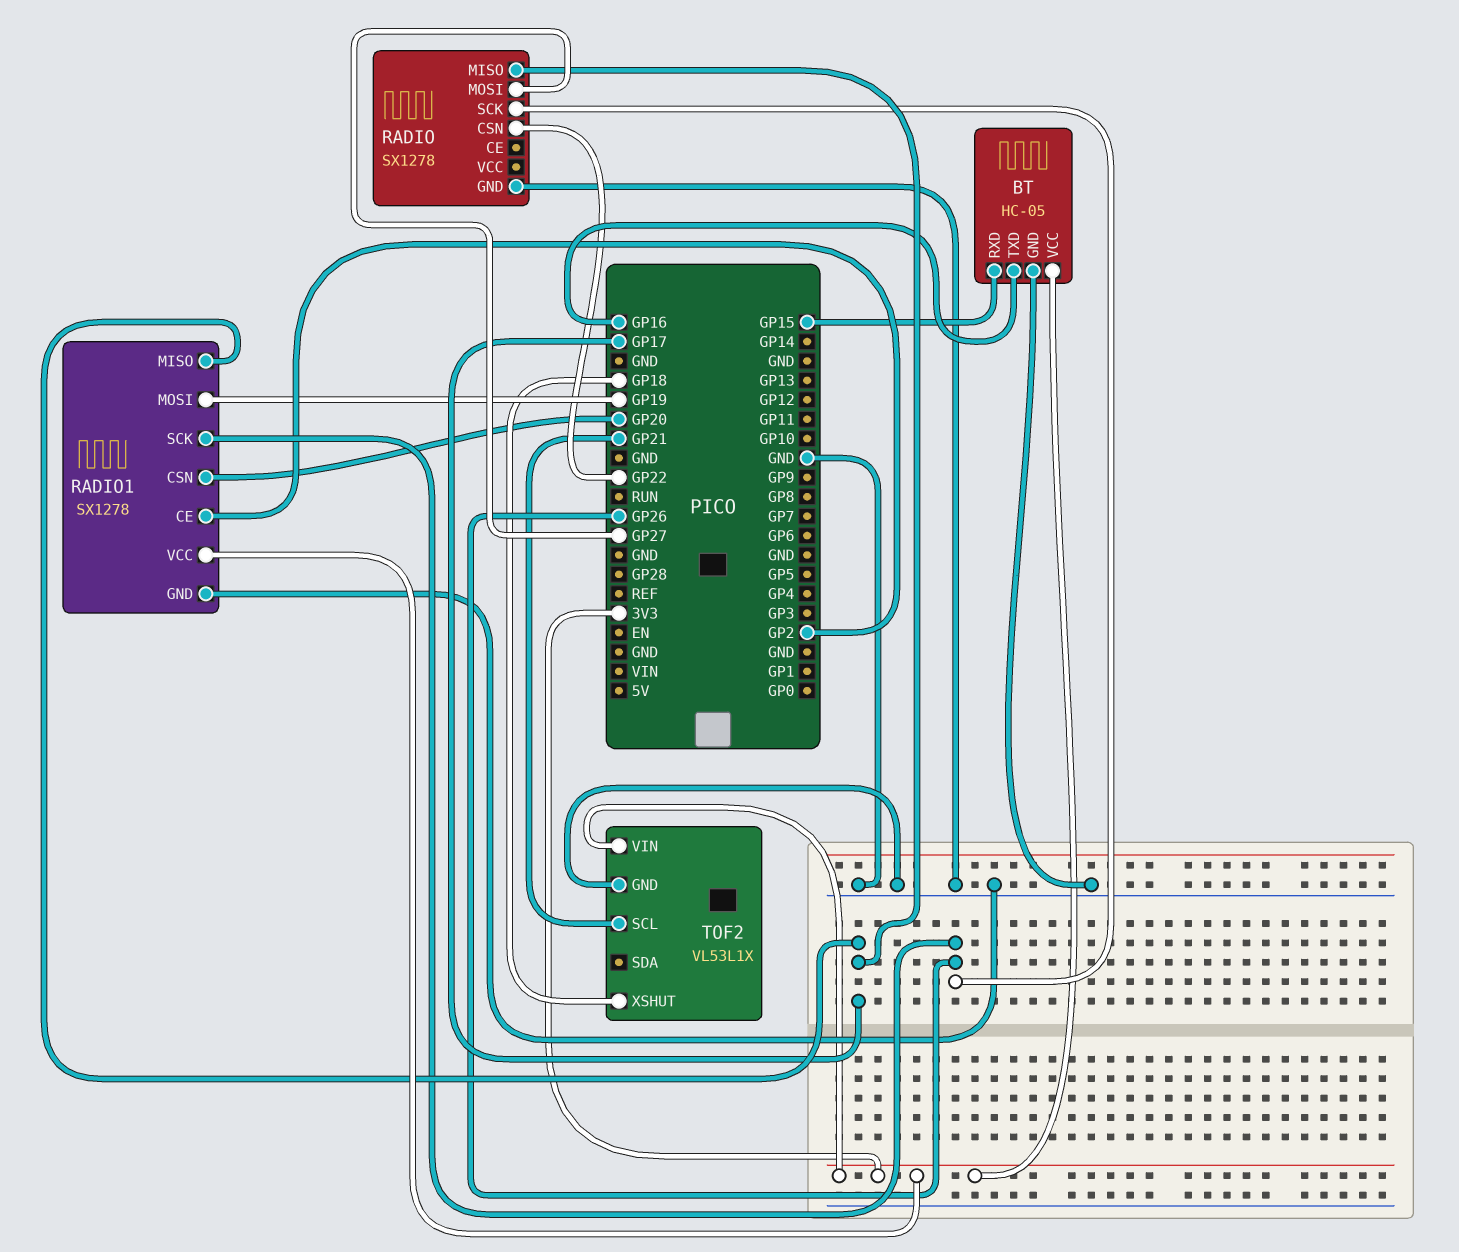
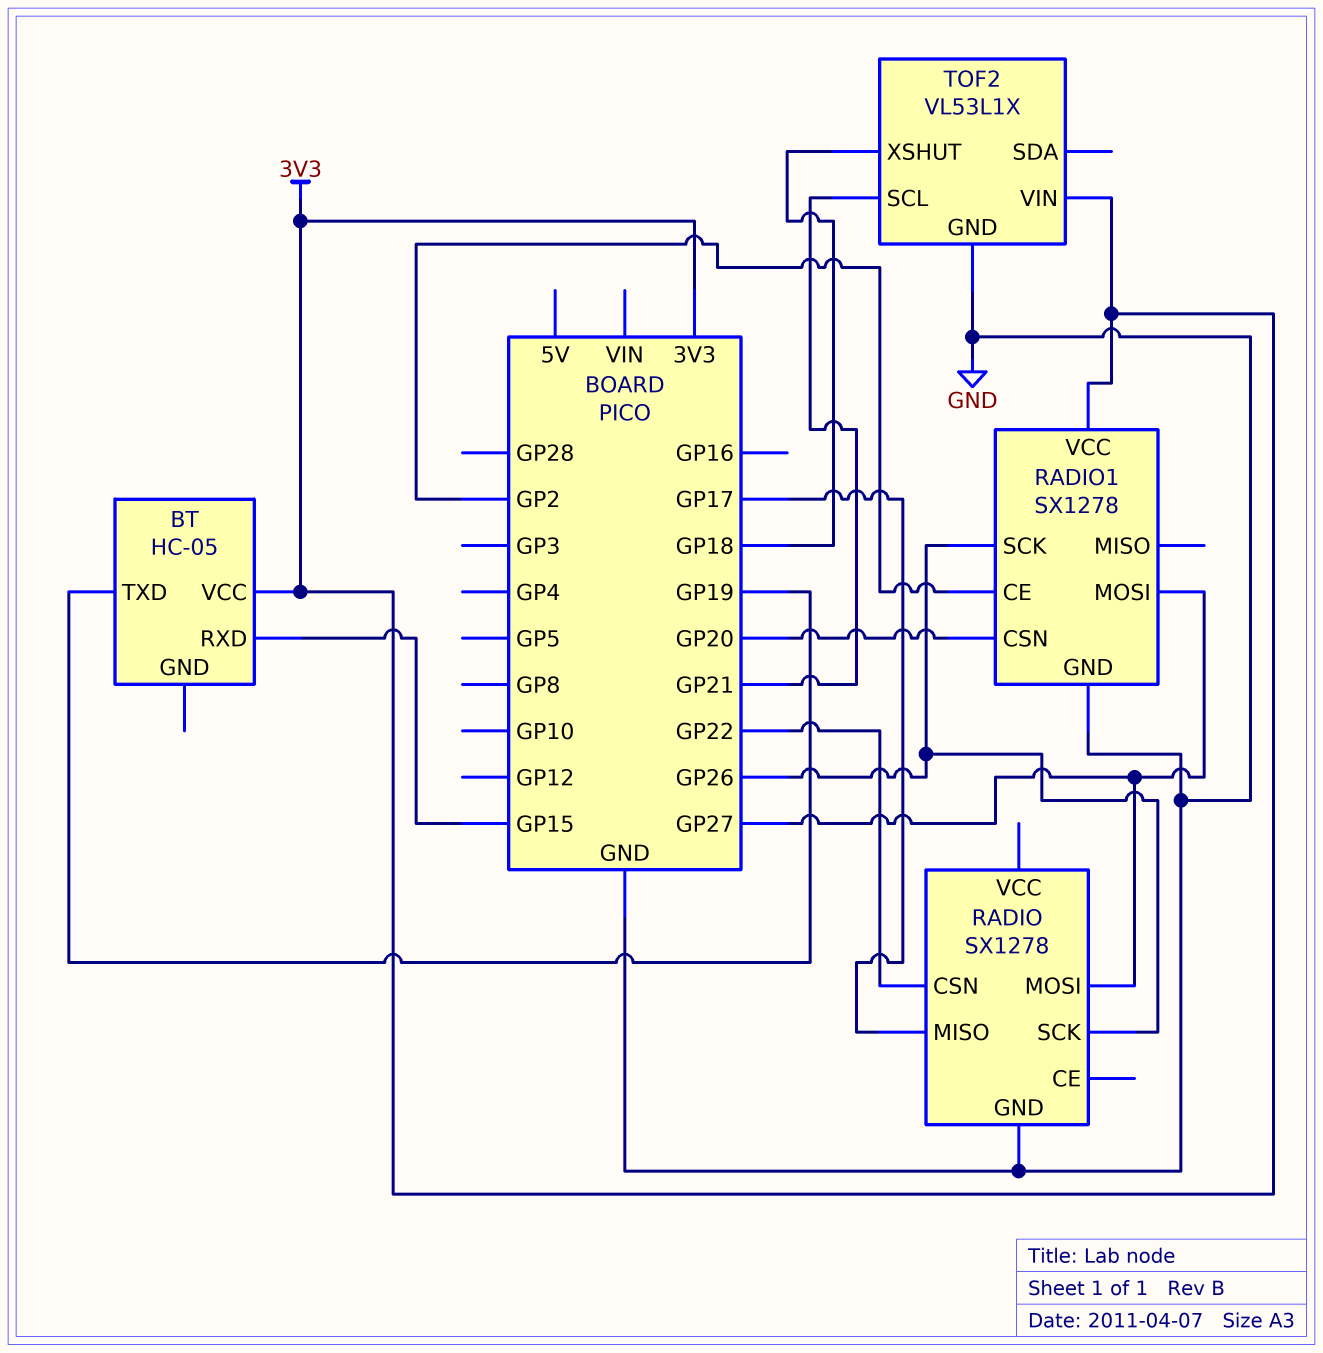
BT pin GND: GND -> none
BT pin TXD: GP16 -> GP19
RADIO1 pin MISO: GP17 -> none
RADIO1 pin MOSI: GP19 -> GP27

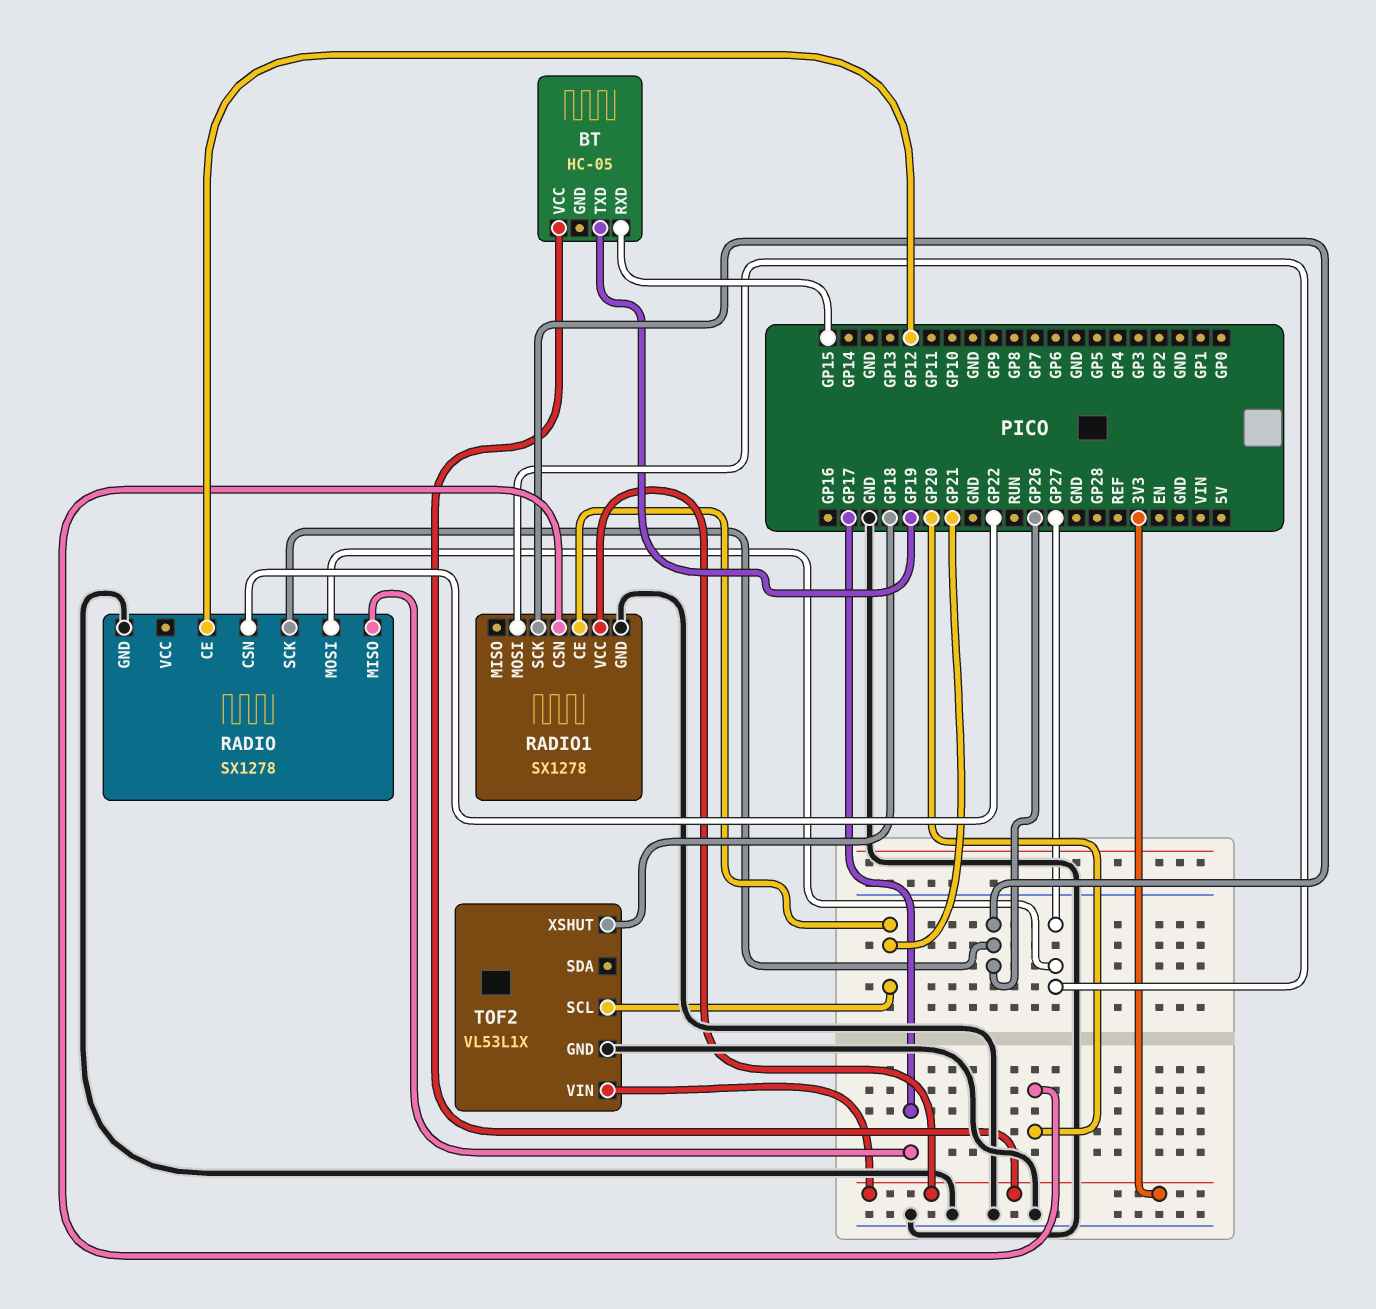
RADIO pin CE: none -> GP12
RADIO1 pin CE: GP2 -> GP21

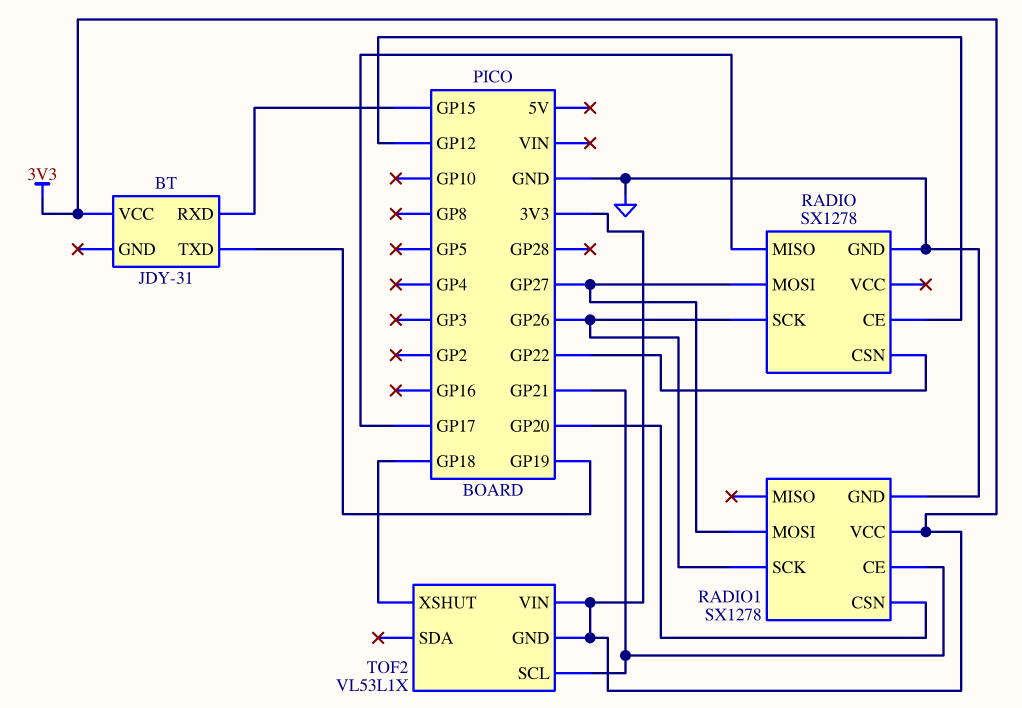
BT: HC-05 -> JDY-31
TOF2 pin GND: GND -> 3V3

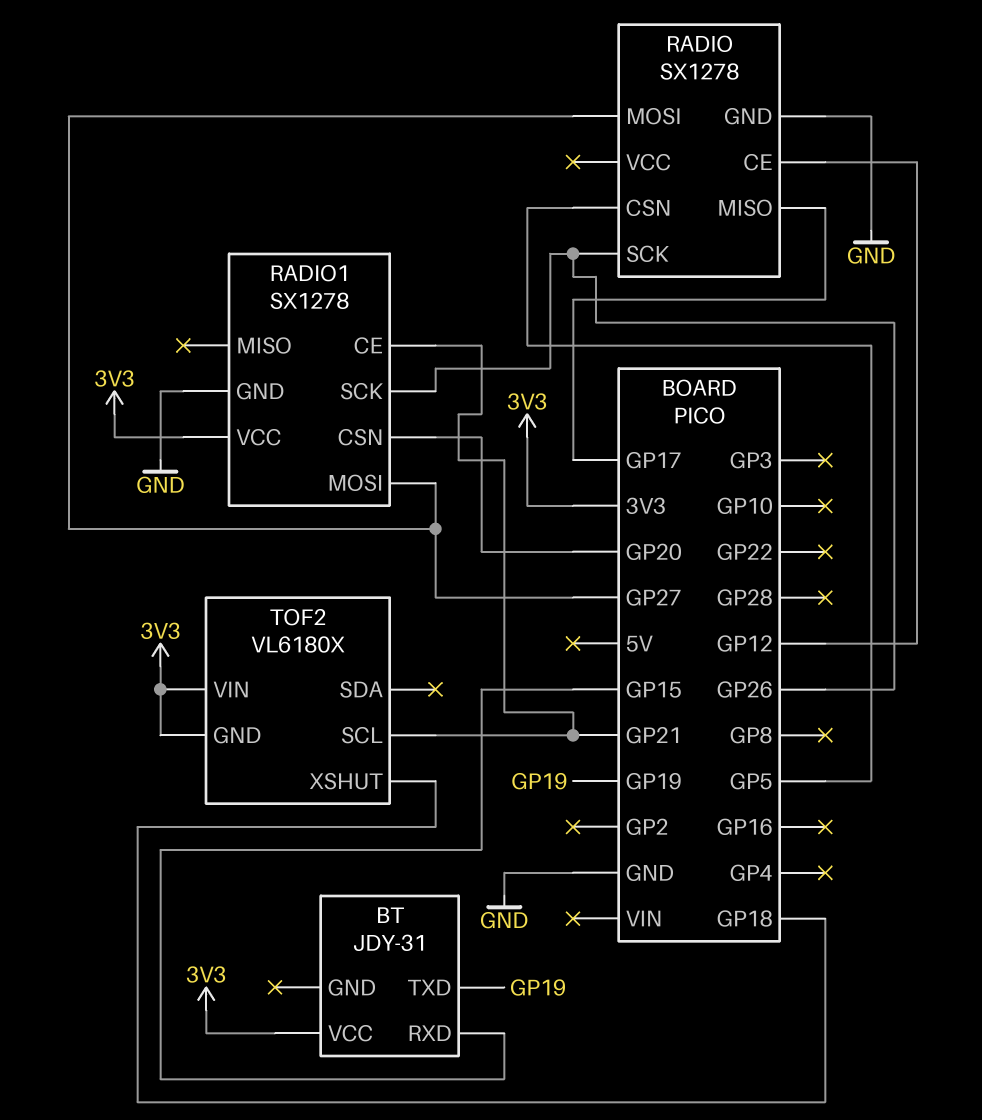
RADIO pin CSN: GP22 -> GP5
TOF2: VL53L1X -> VL6180X

